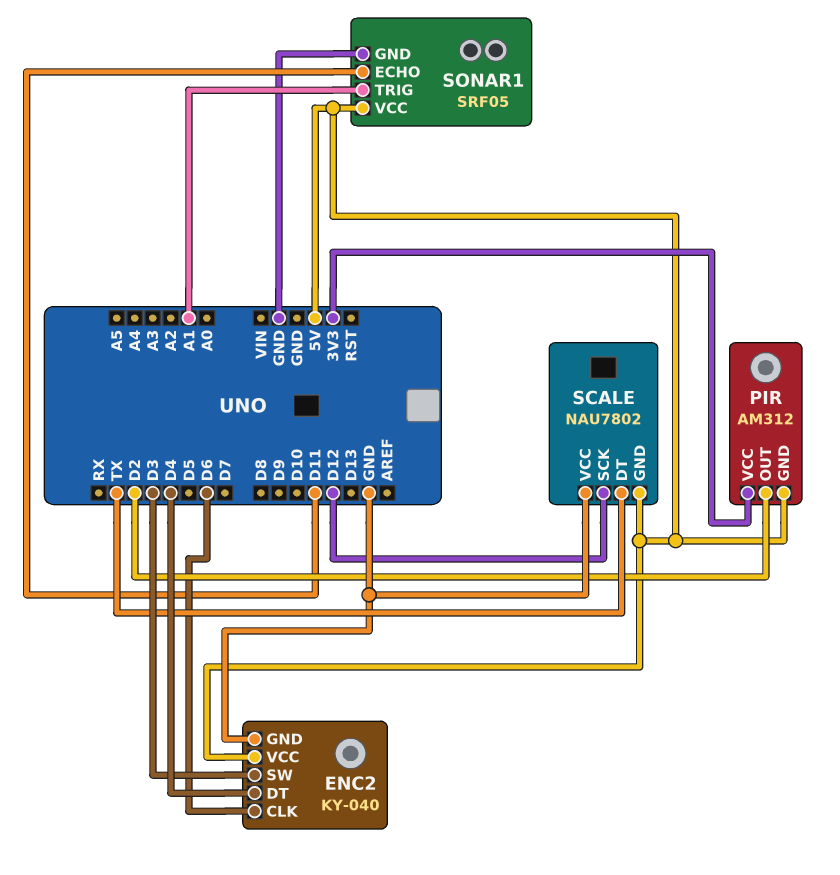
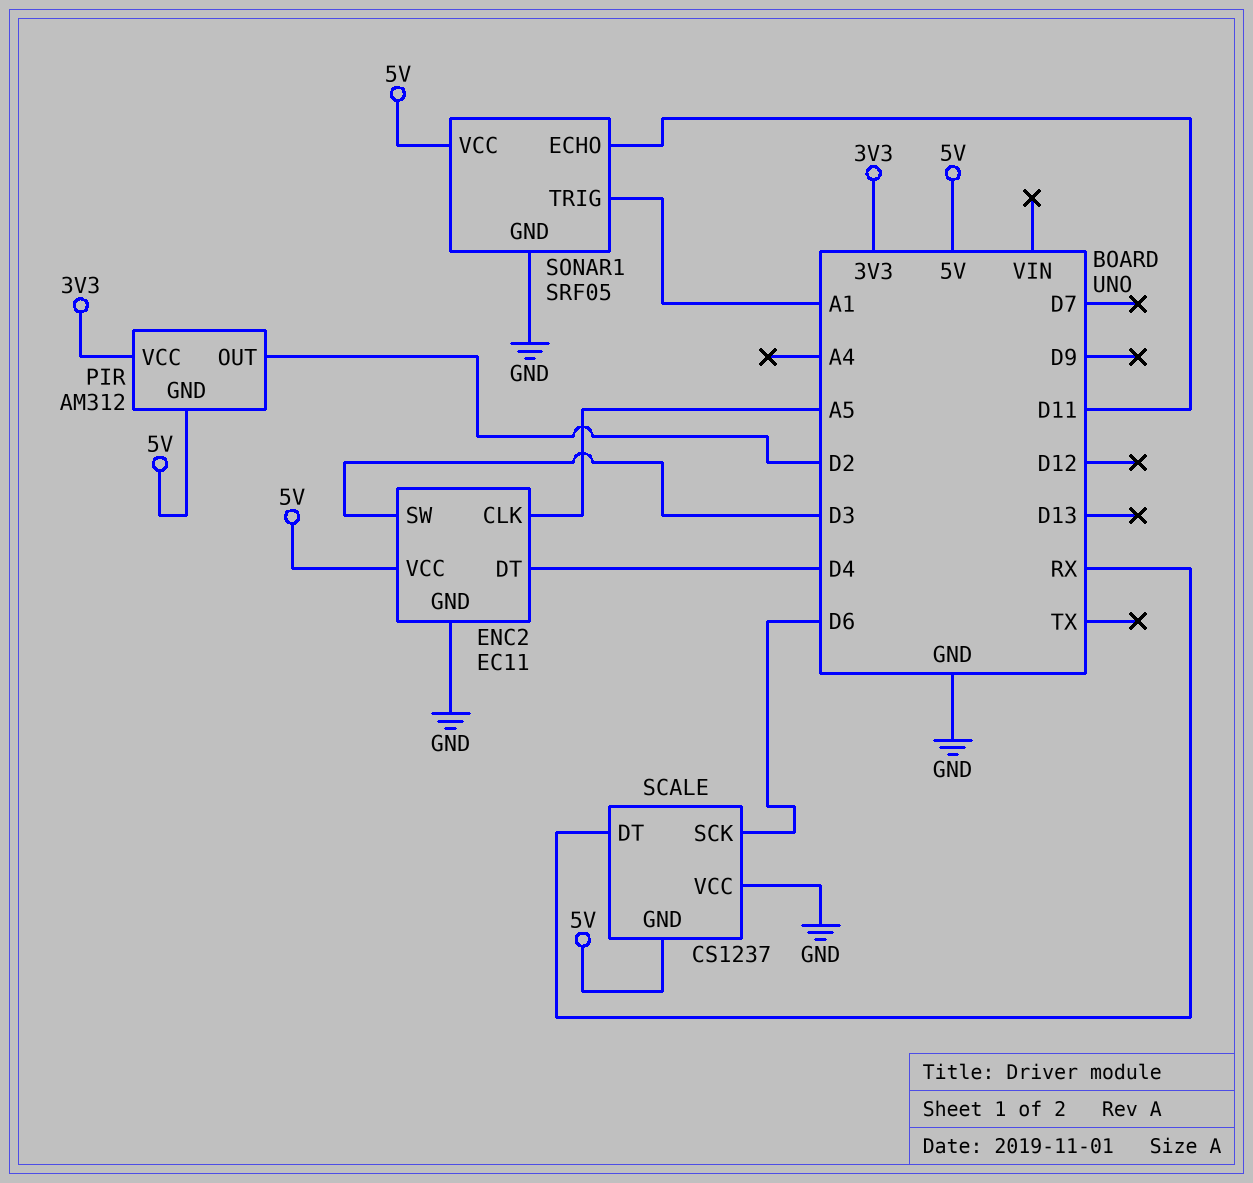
ENC2: KY-040 -> EC11
ENC2 pin CLK: D6 -> A5
SCALE: NAU7802 -> CS1237
SCALE pin DT: TX -> RX
SCALE pin SCK: D12 -> D6

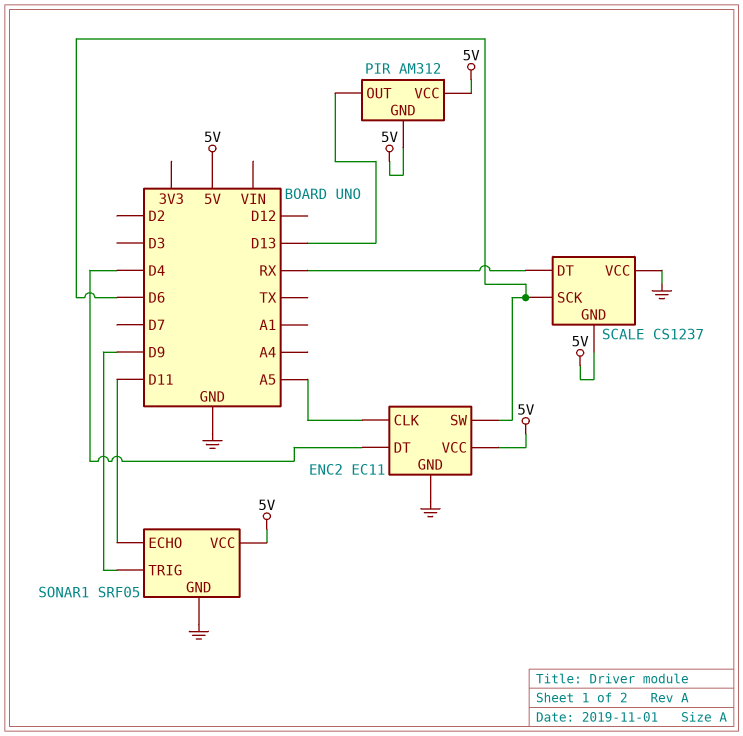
ENC2 pin SW: D3 -> D6
PIR pin OUT: D2 -> D13
PIR pin VCC: 3V3 -> 5V
SONAR1 pin TRIG: A1 -> D9

